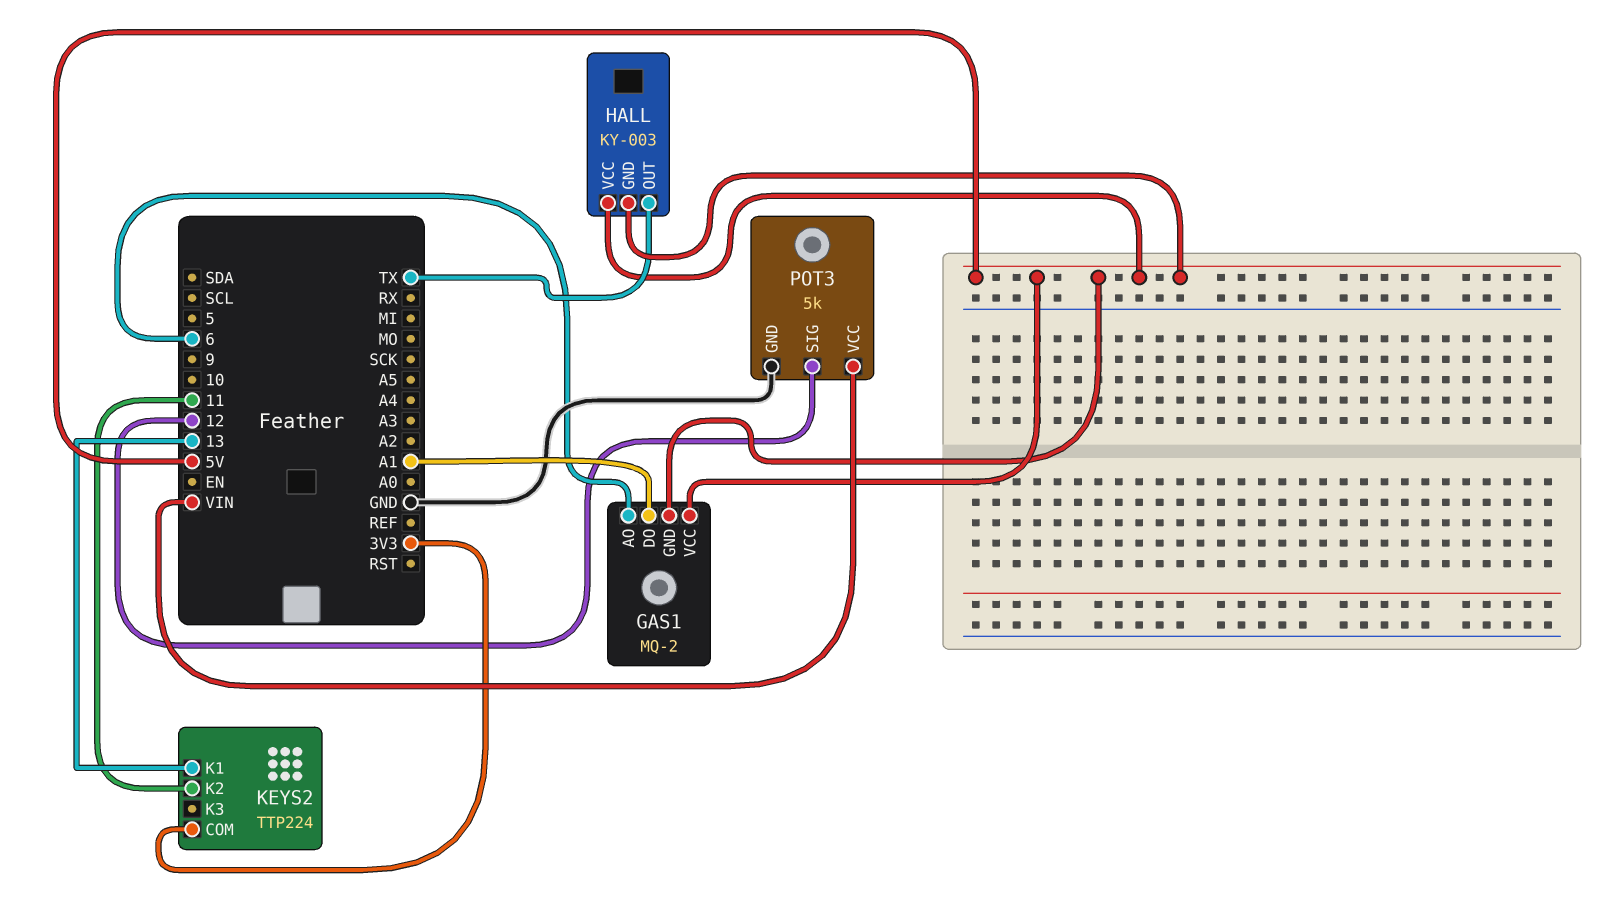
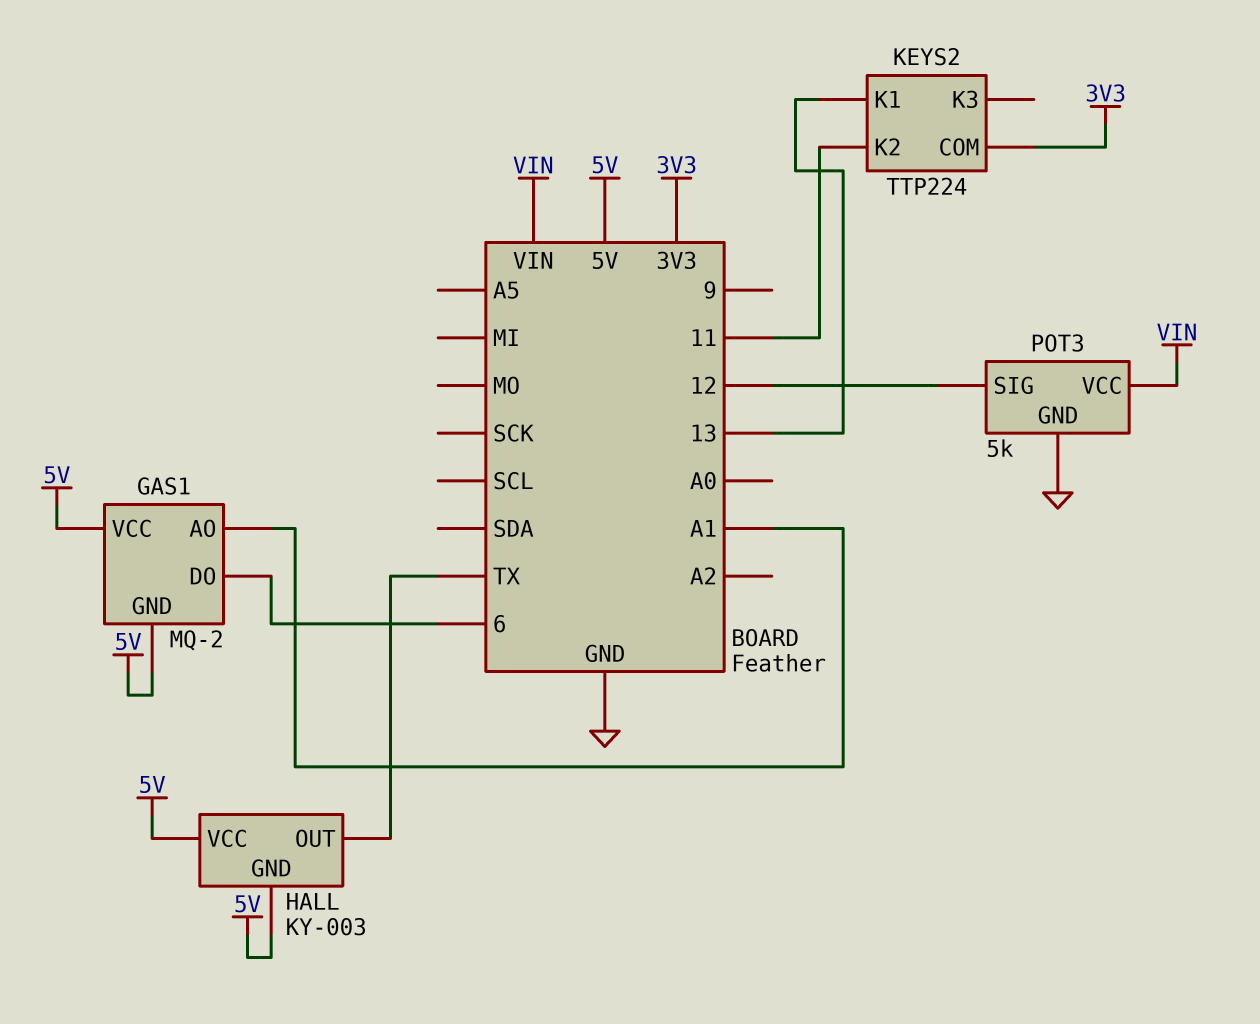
GAS1 pin AO: 6 -> A1
GAS1 pin DO: A1 -> 6

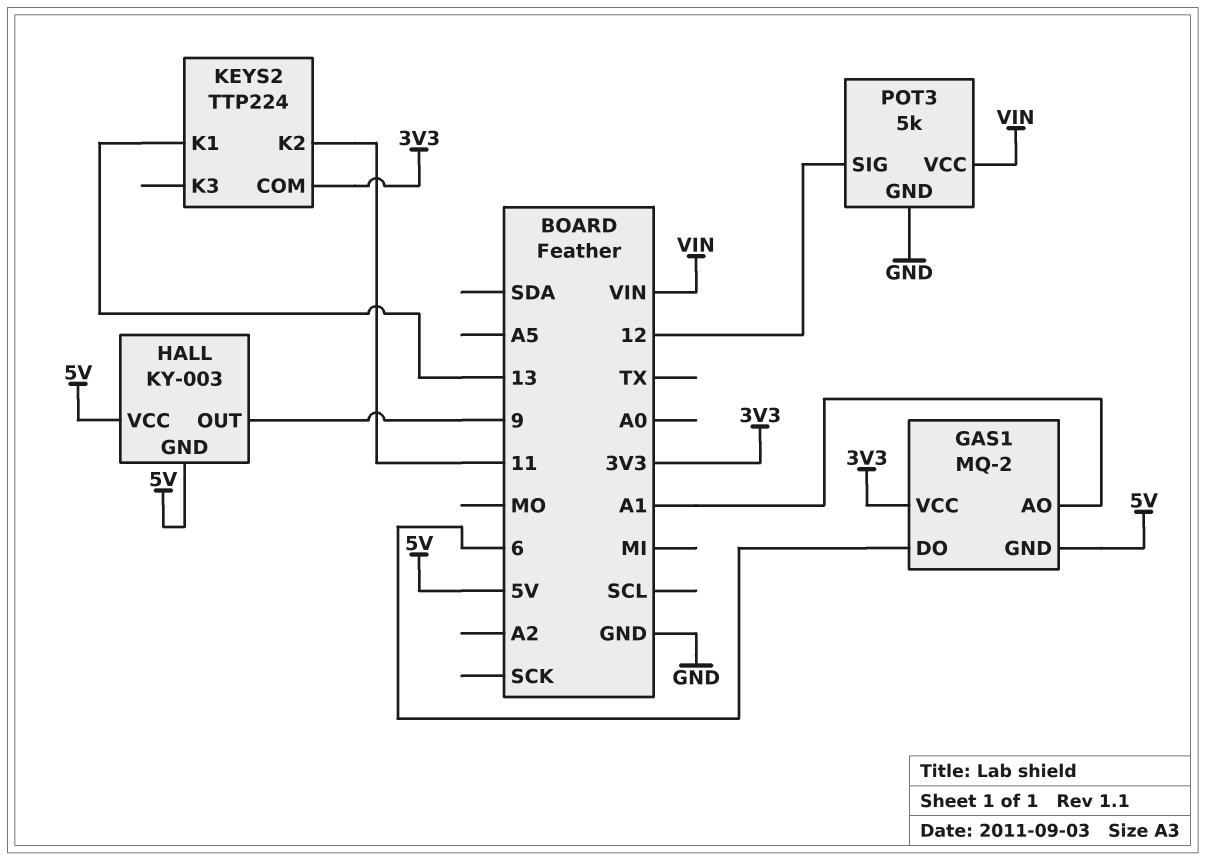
GAS1 pin VCC: 5V -> 3V3
HALL pin OUT: TX -> 9

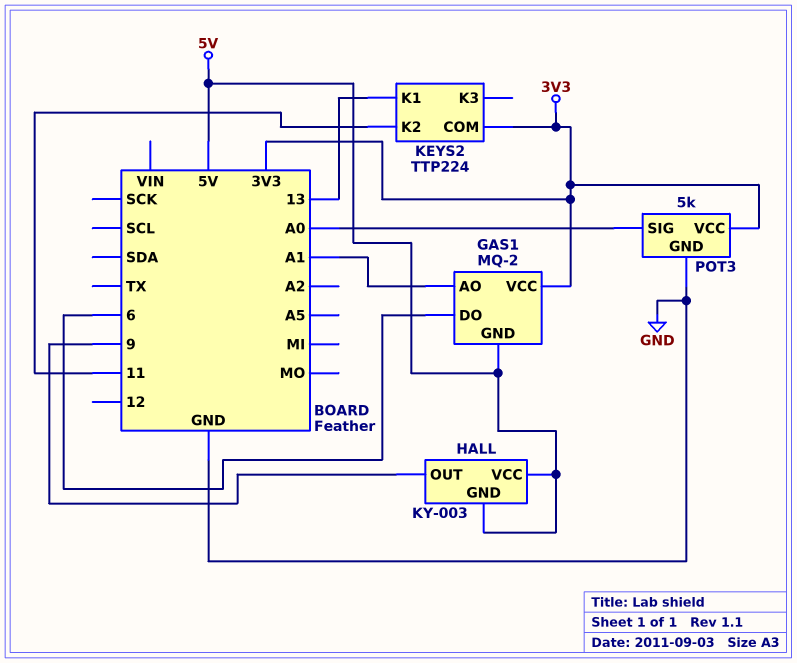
POT3 pin SIG: 12 -> A0
POT3 pin VCC: VIN -> 3V3

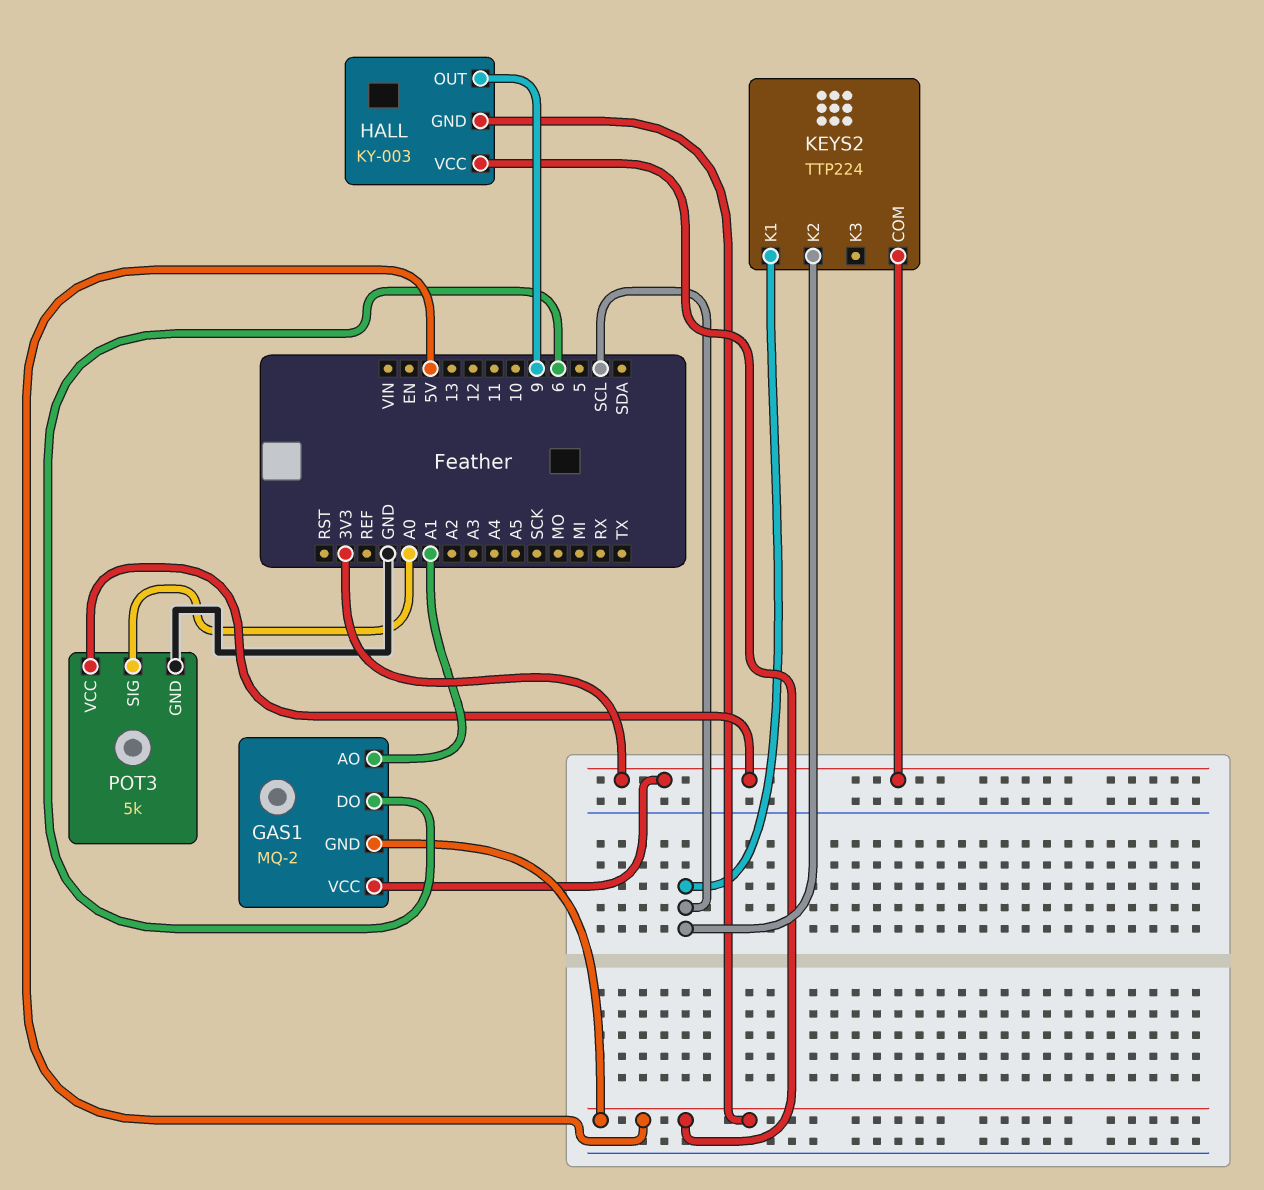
KEYS2 pin K1: 13 -> SCL
KEYS2 pin K2: 11 -> SCL

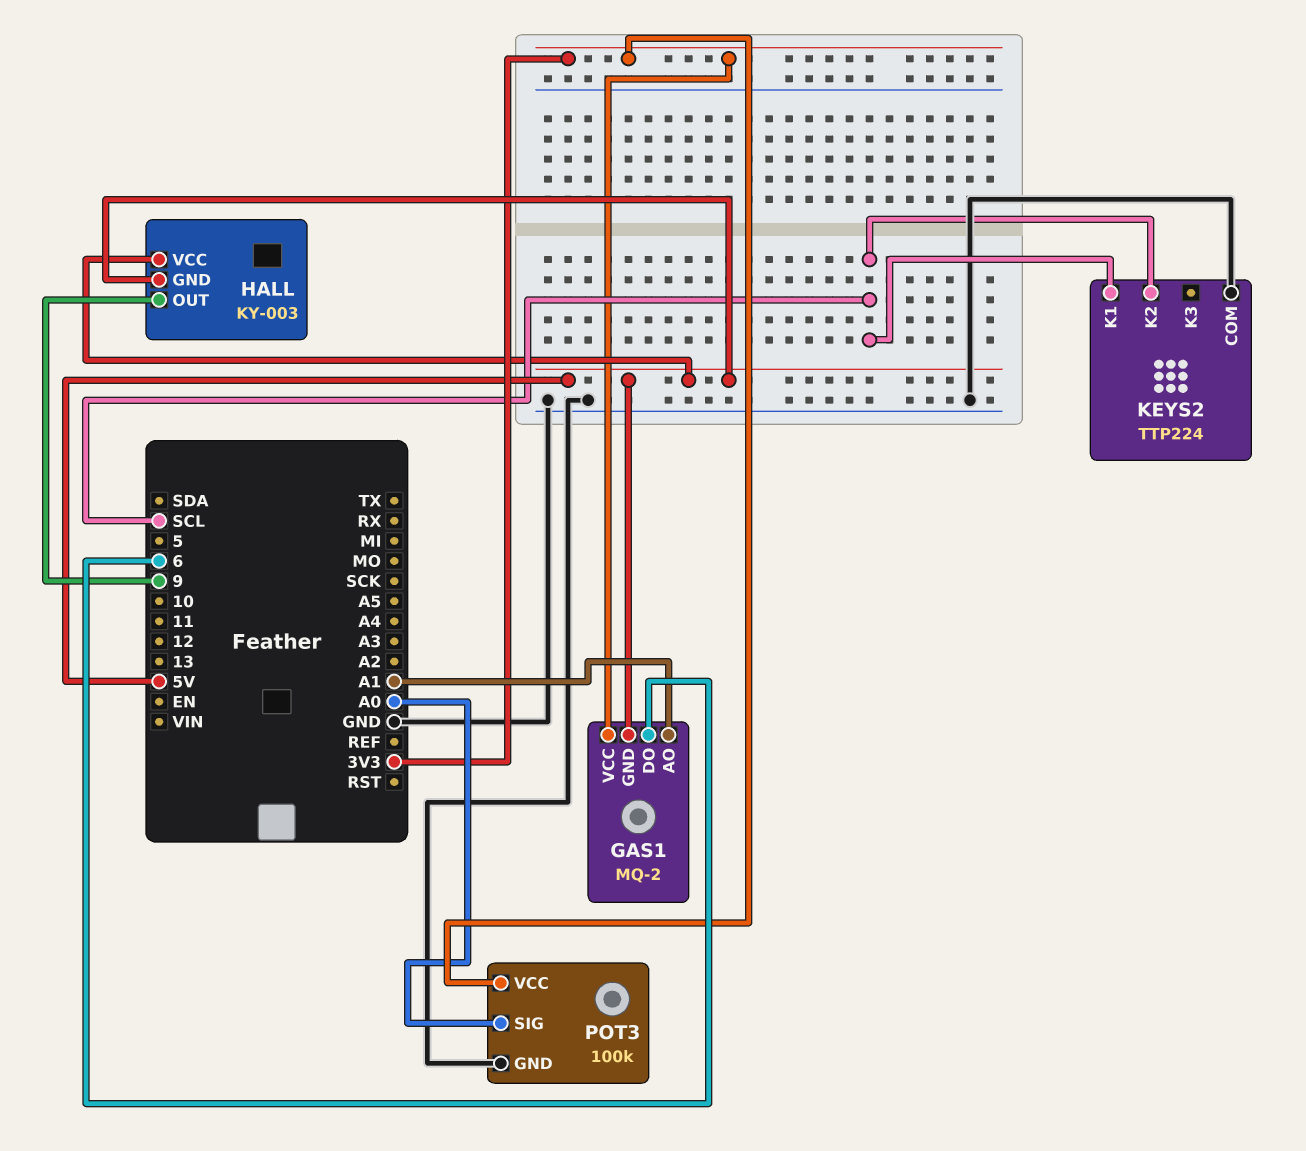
KEYS2 pin COM: 3V3 -> GND
POT3: 5k -> 100k

